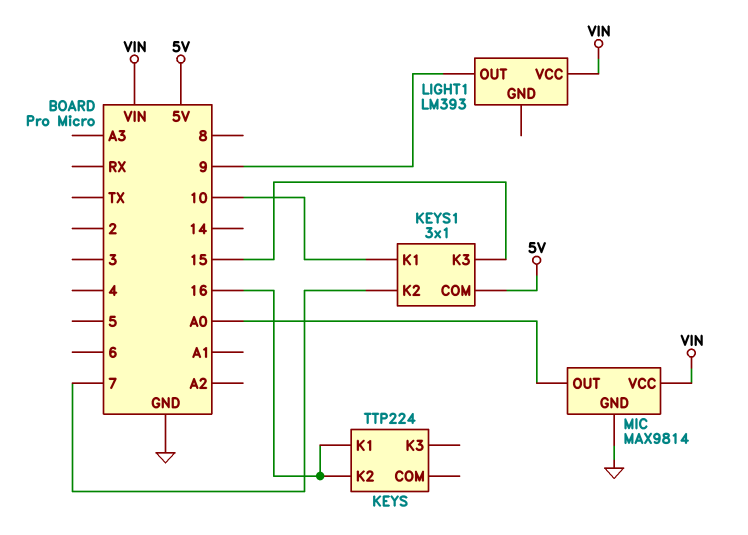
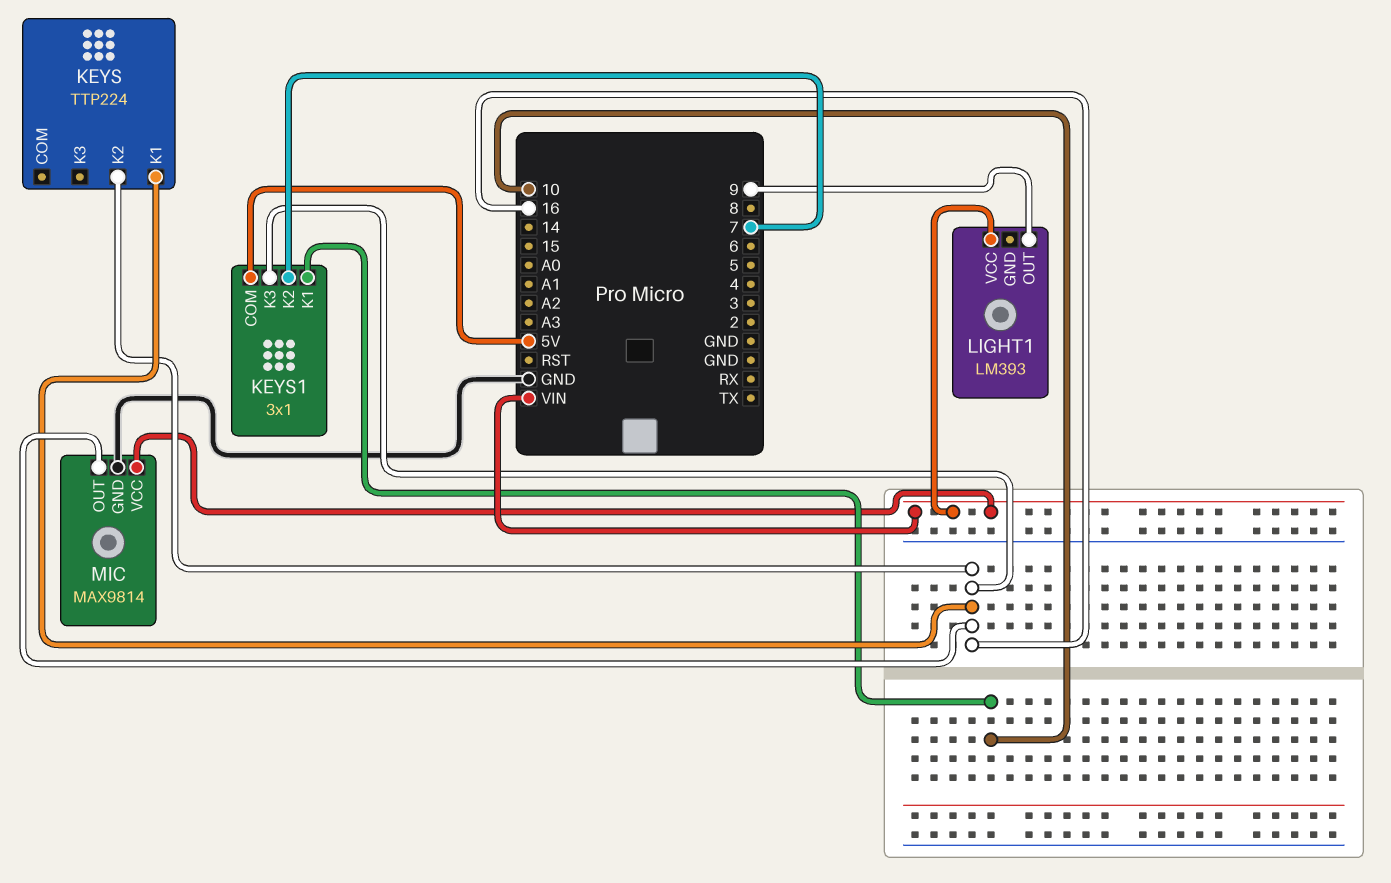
KEYS1 pin K3: 15 -> 16
MIC pin OUT: A0 -> 16

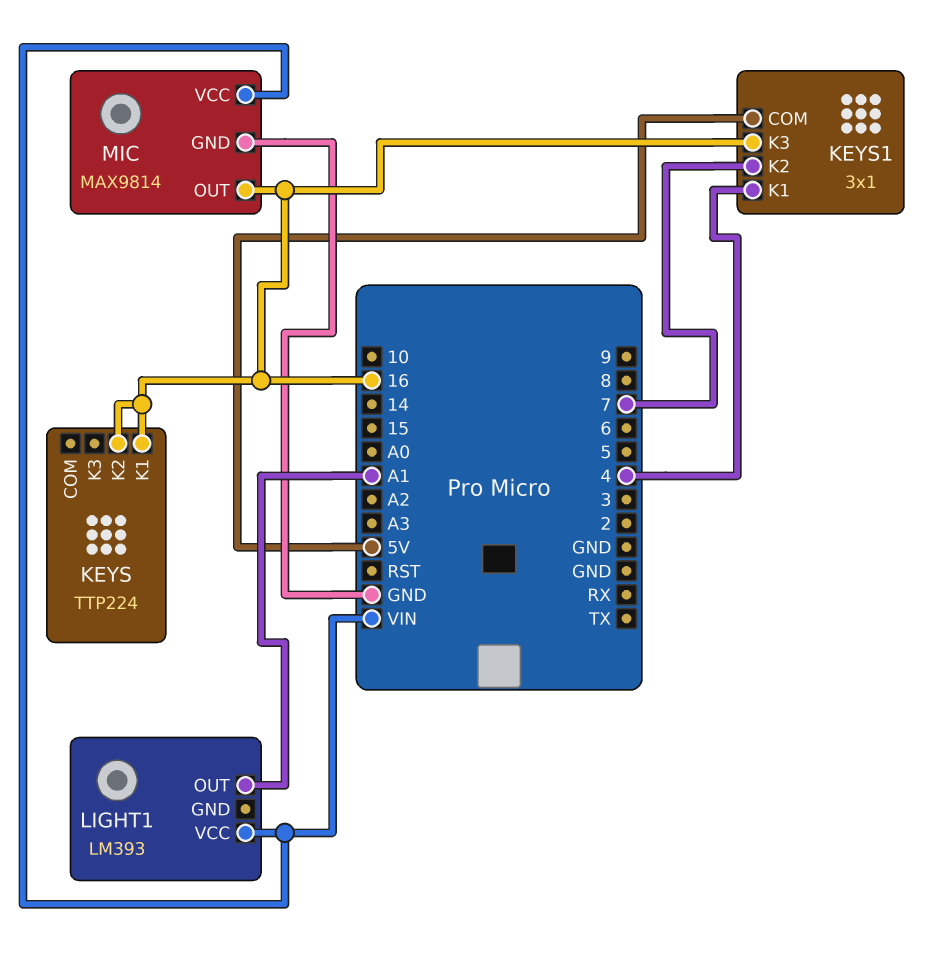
KEYS1 pin K1: 10 -> 4
LIGHT1 pin OUT: 9 -> A1

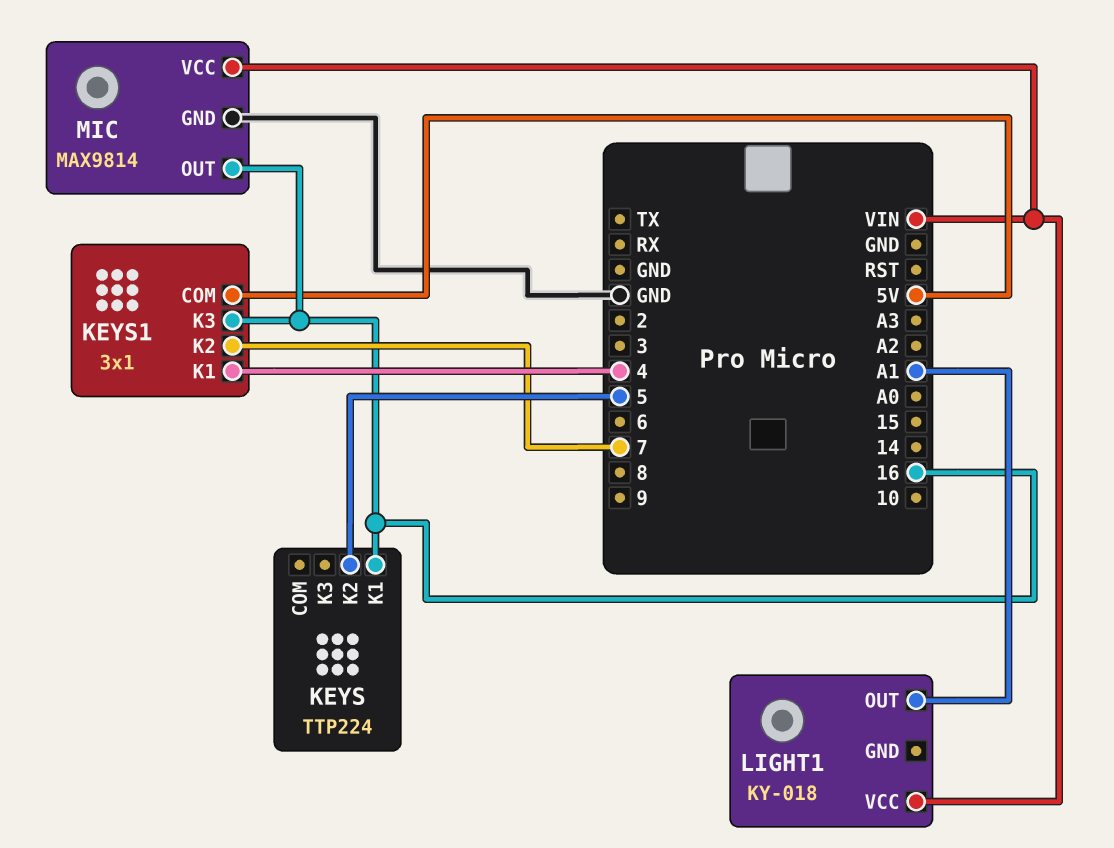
KEYS pin K2: 16 -> 5
LIGHT1: LM393 -> KY-018

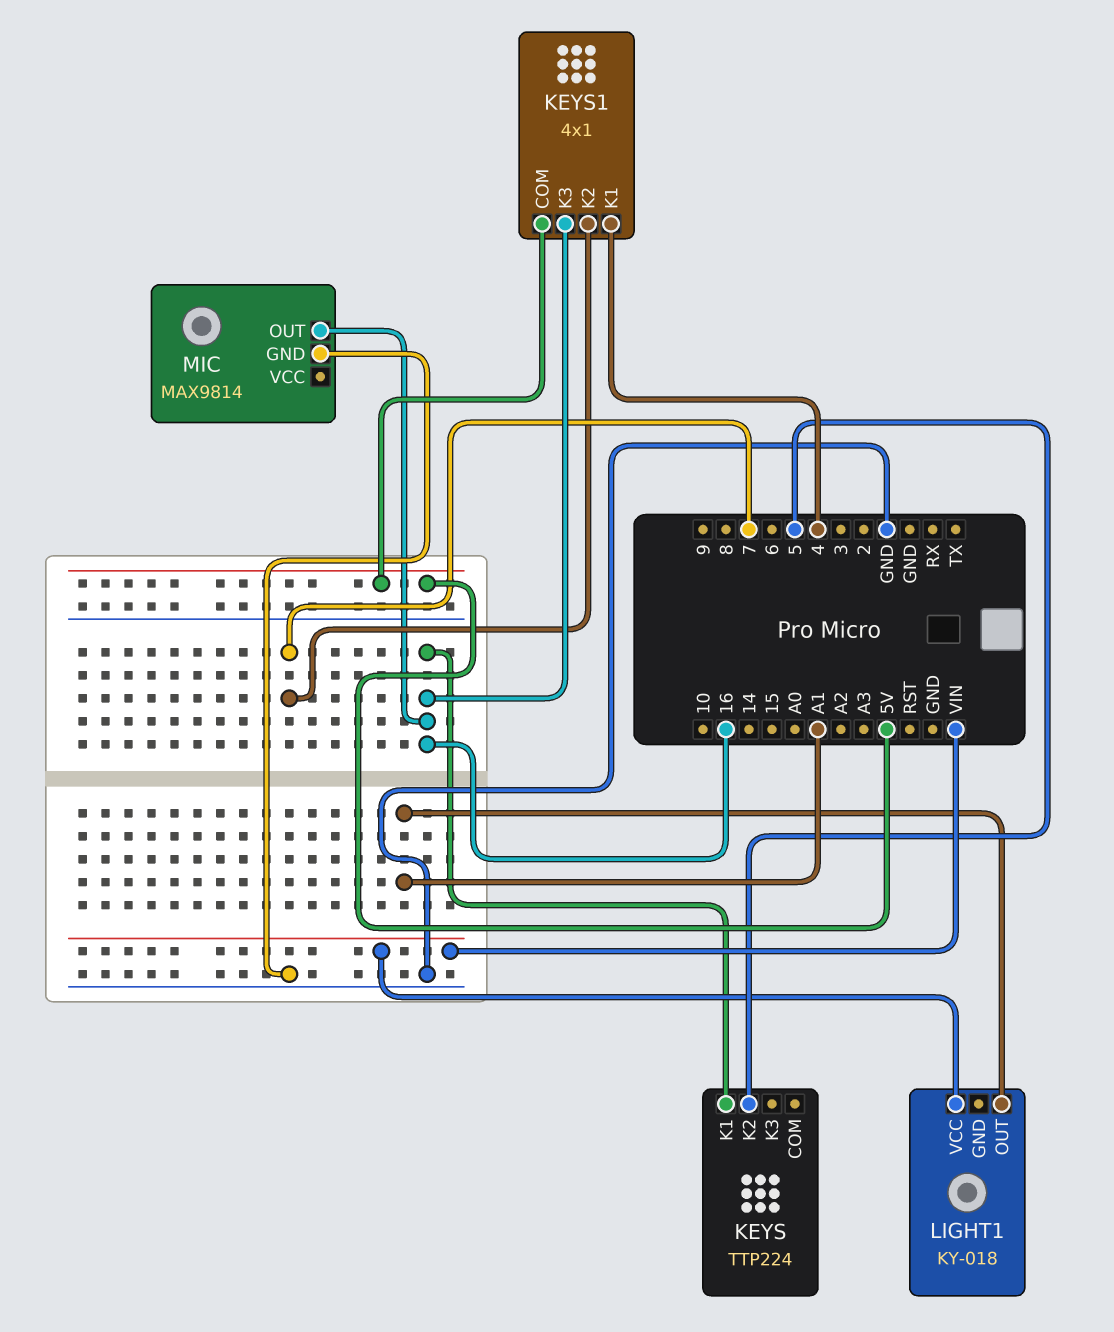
KEYS1: 3x1 -> 4x1
MIC pin VCC: VIN -> none

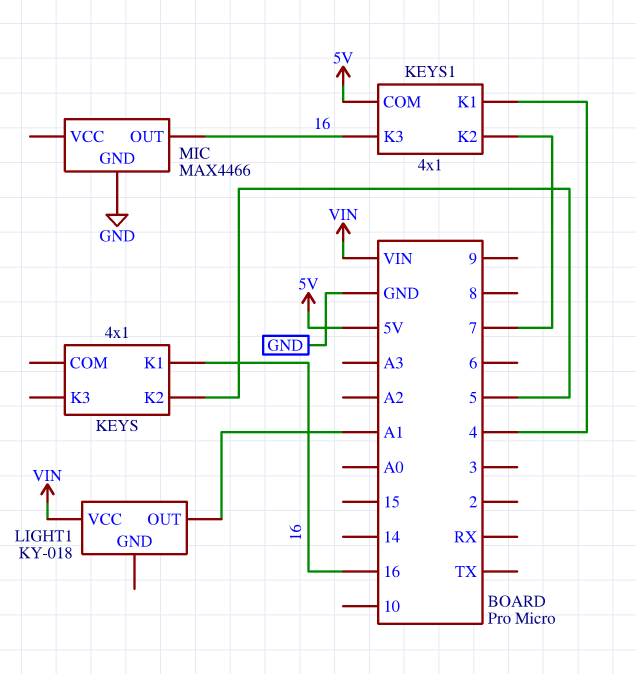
KEYS: TTP224 -> 4x1
MIC: MAX9814 -> MAX4466

